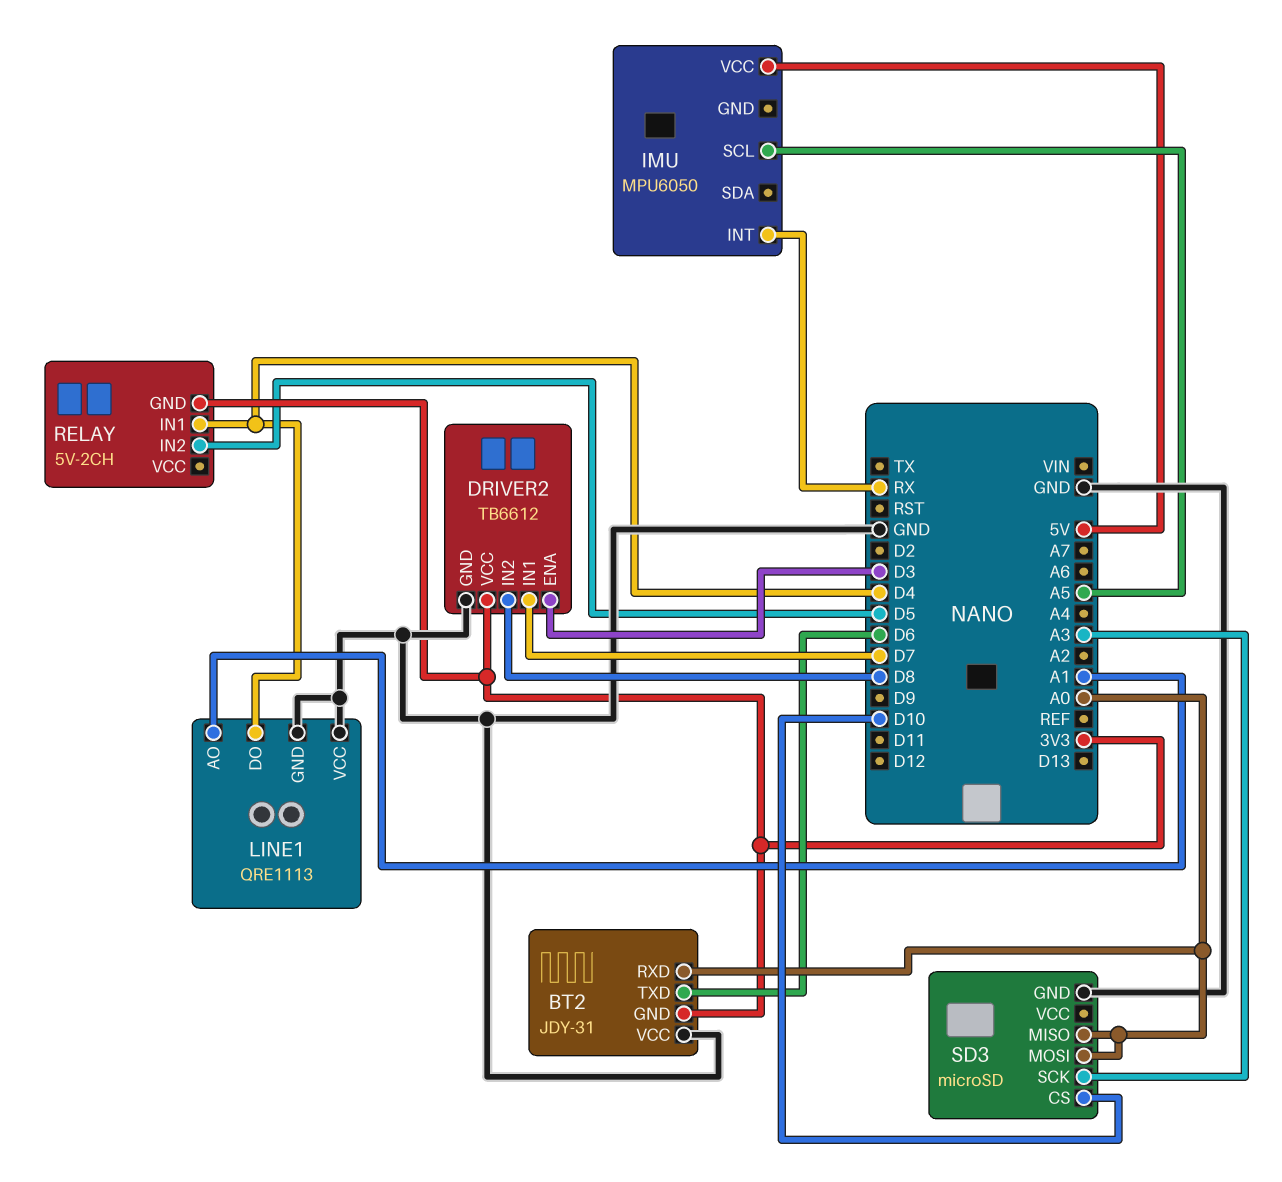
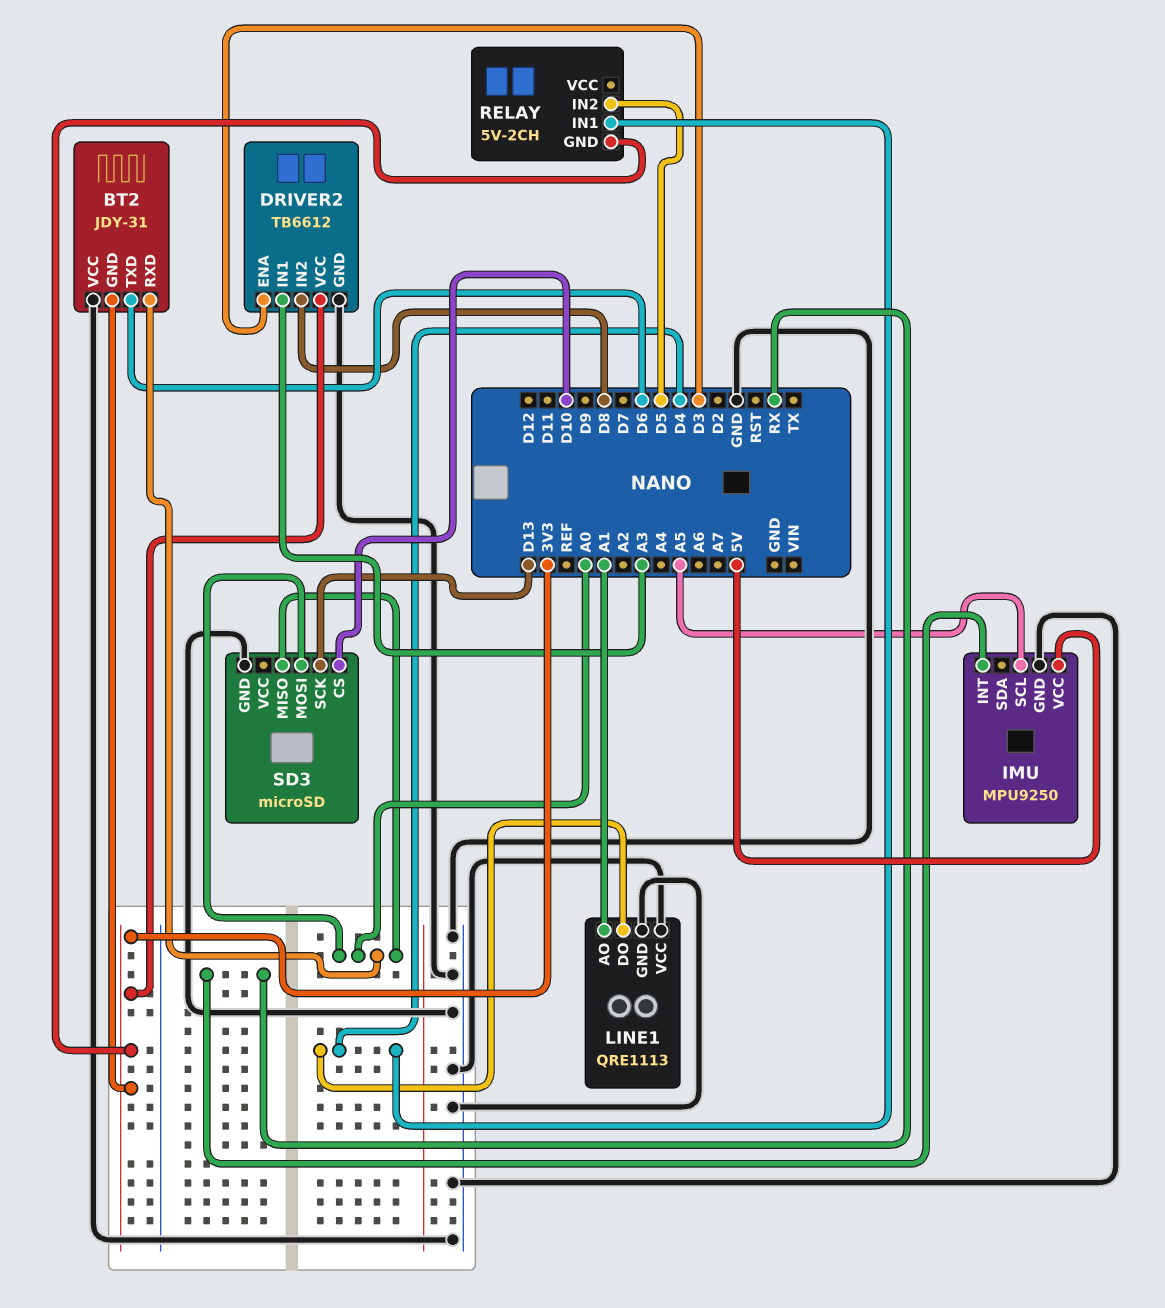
DRIVER2 pin IN1: D7 -> A3
IMU: MPU6050 -> MPU9250
IMU pin GND: none -> GND
SD3 pin SCK: A3 -> D13

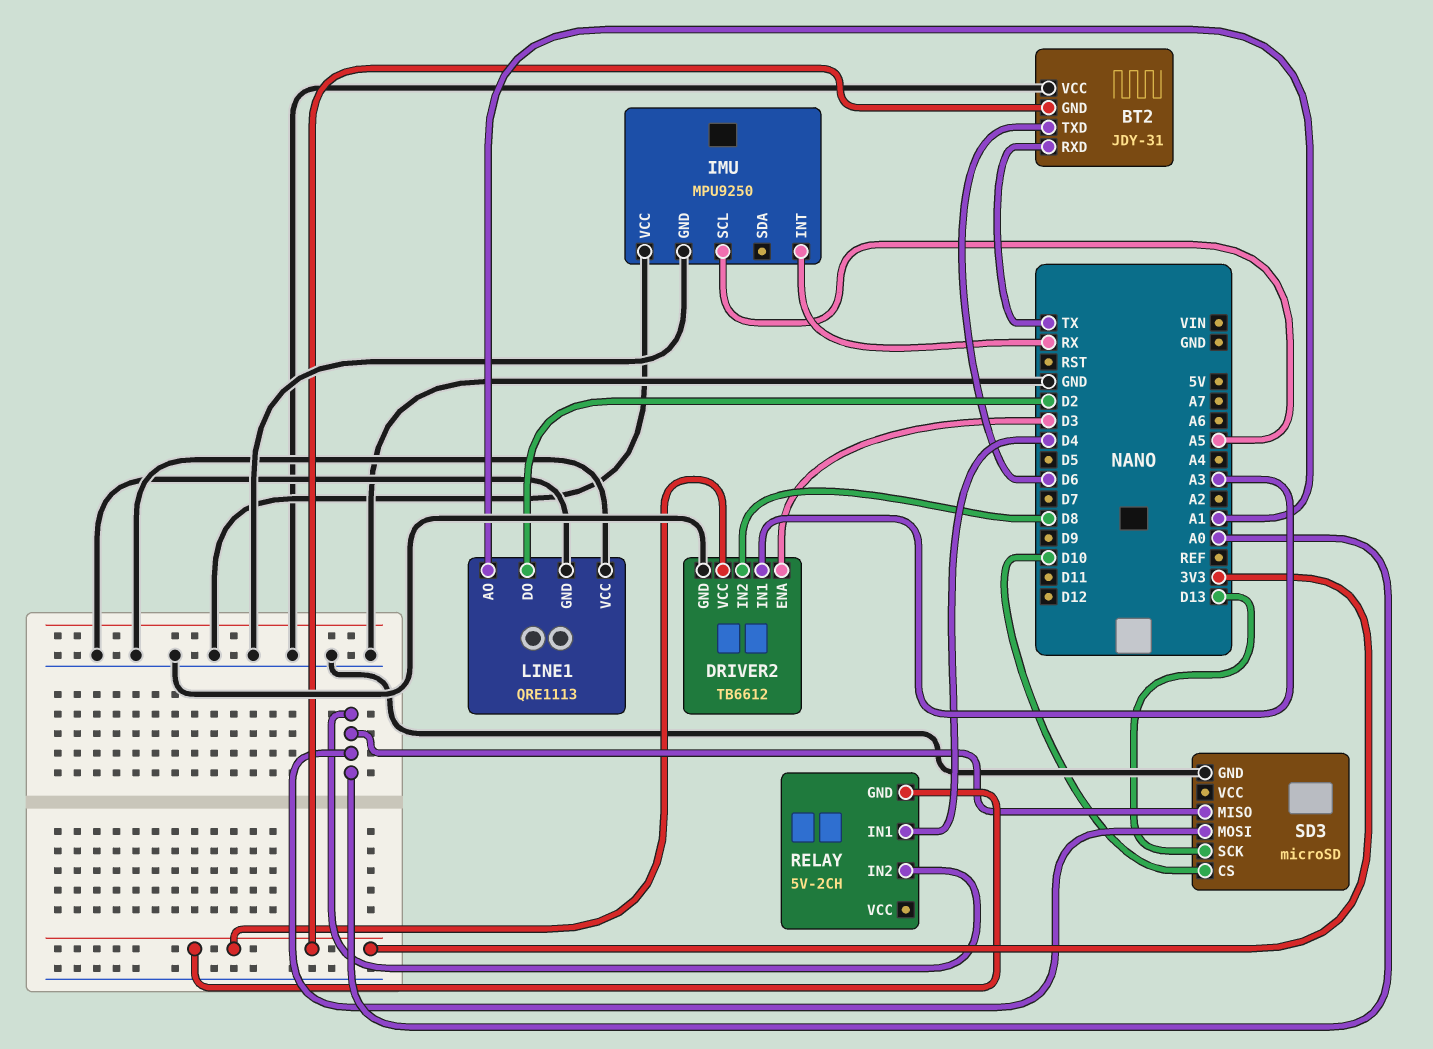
BT2 pin RXD: A0 -> TX
IMU pin VCC: 5V -> GND
LINE1 pin DO: D4 -> D2
RELAY pin IN2: D5 -> A0

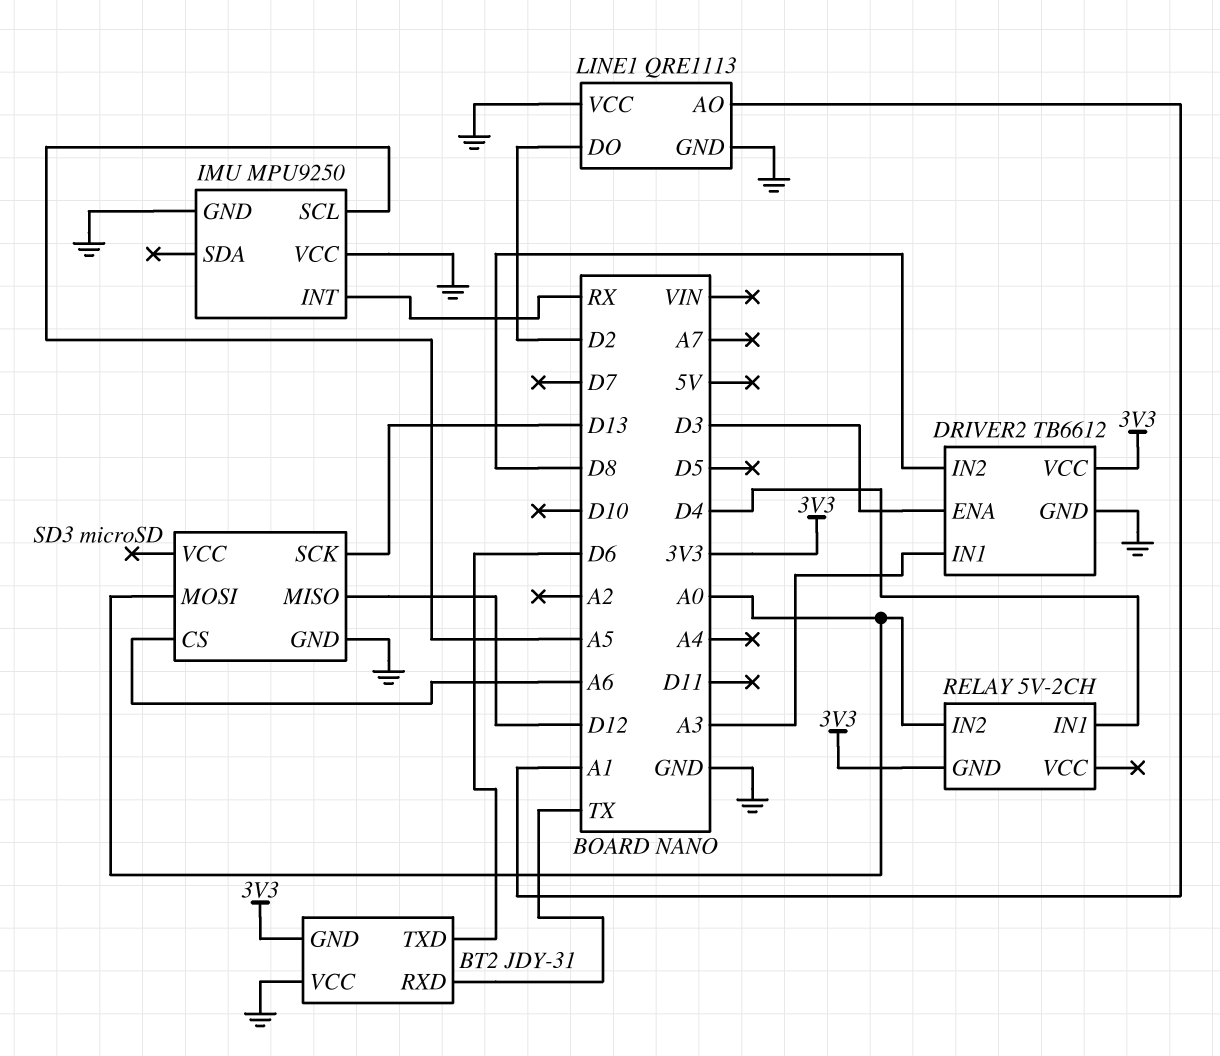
SD3 pin CS: D10 -> A6
SD3 pin MISO: A0 -> D12

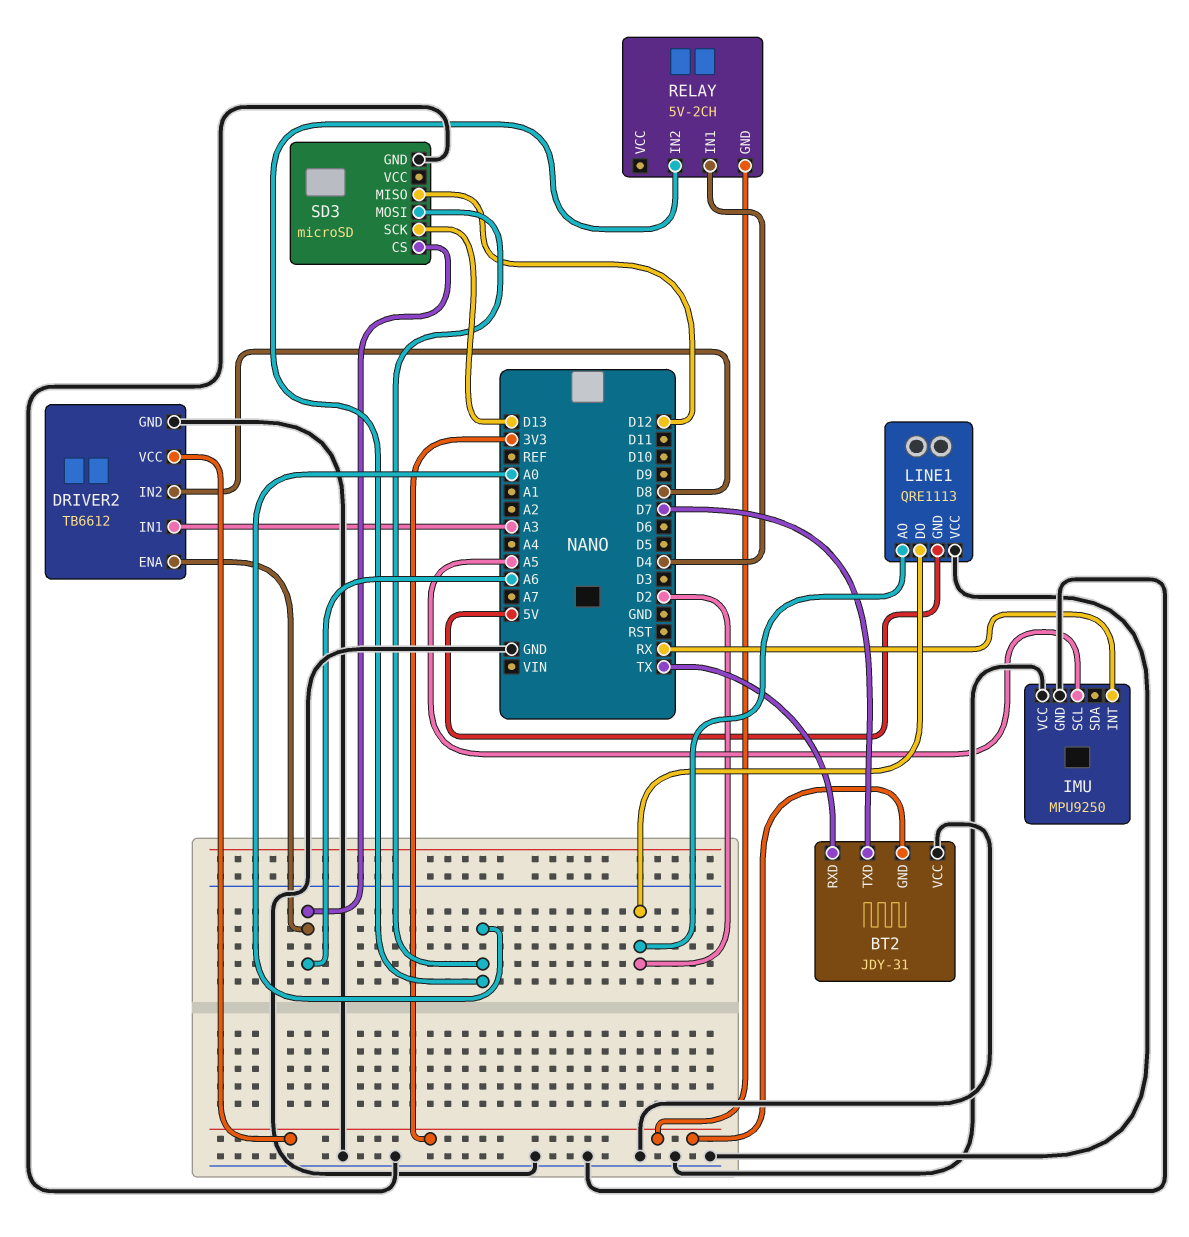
BT2 pin TXD: D6 -> D7
DRIVER2 pin ENA: D3 -> A6
LINE1 pin AO: A1 -> D2
LINE1 pin GND: GND -> 5V

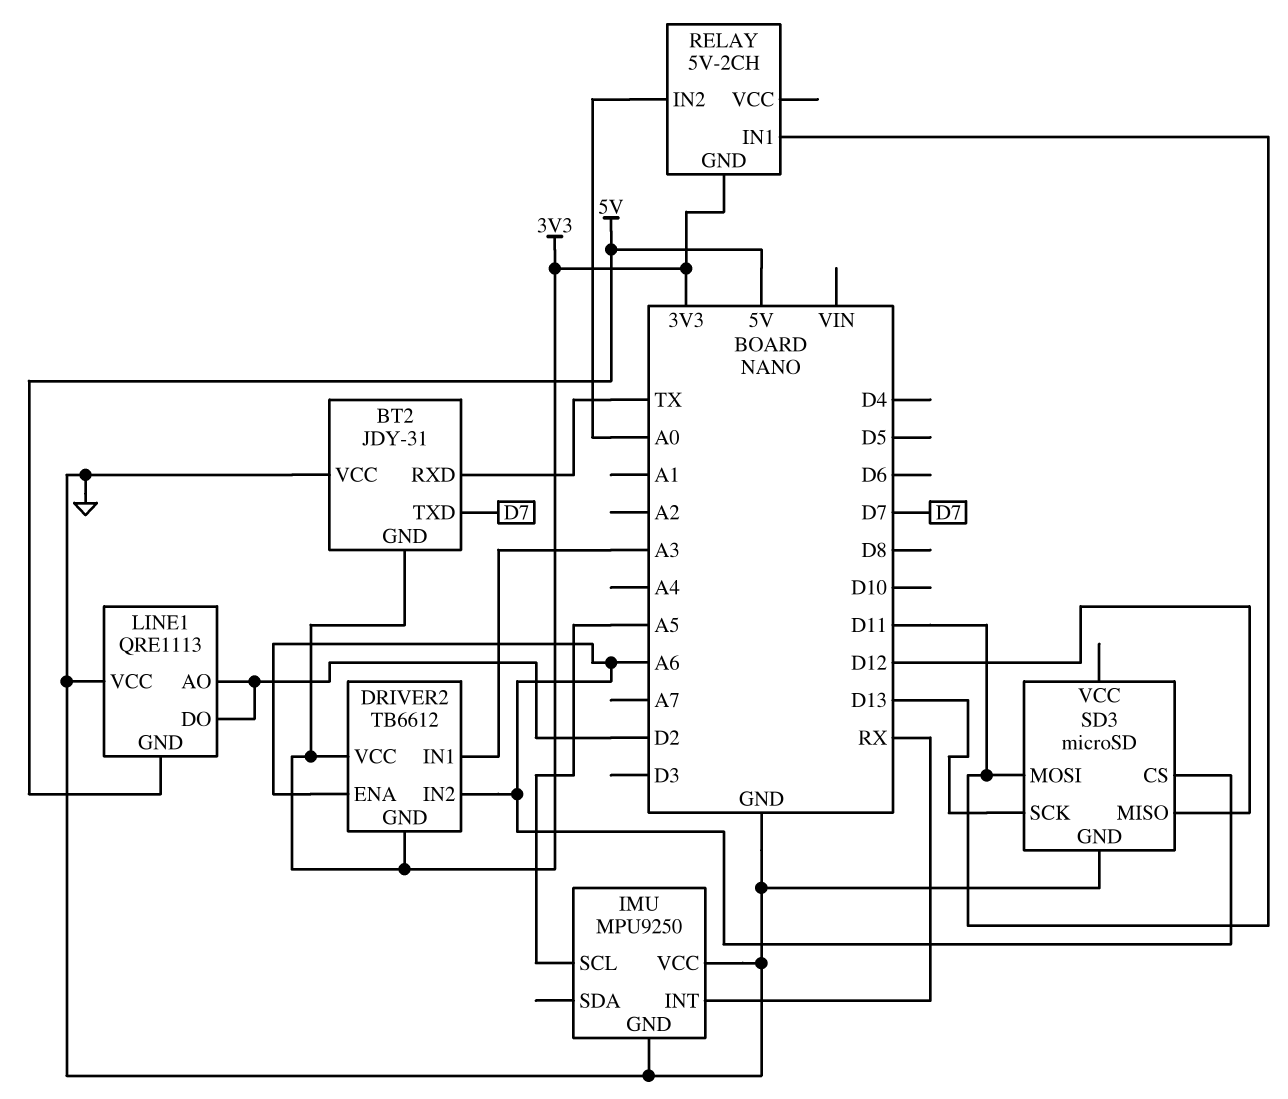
DRIVER2 pin GND: GND -> 3V3
DRIVER2 pin IN2: D8 -> A6
RELAY pin IN1: D4 -> D11
SD3 pin MOSI: A0 -> D11

